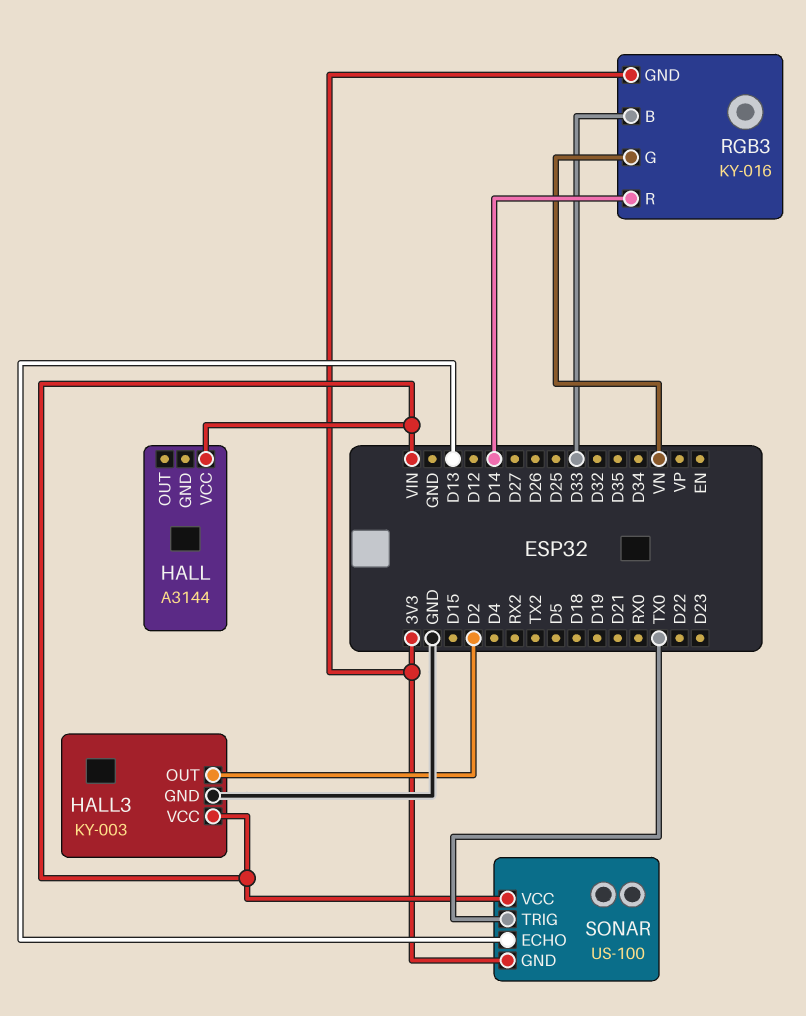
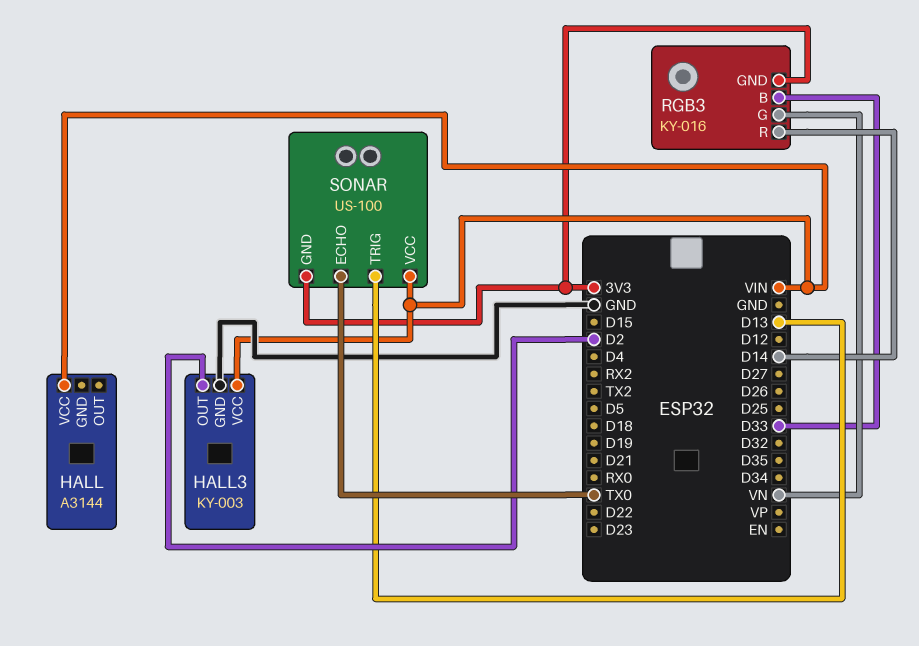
SONAR pin ECHO: D13 -> TX0
SONAR pin TRIG: TX0 -> D13

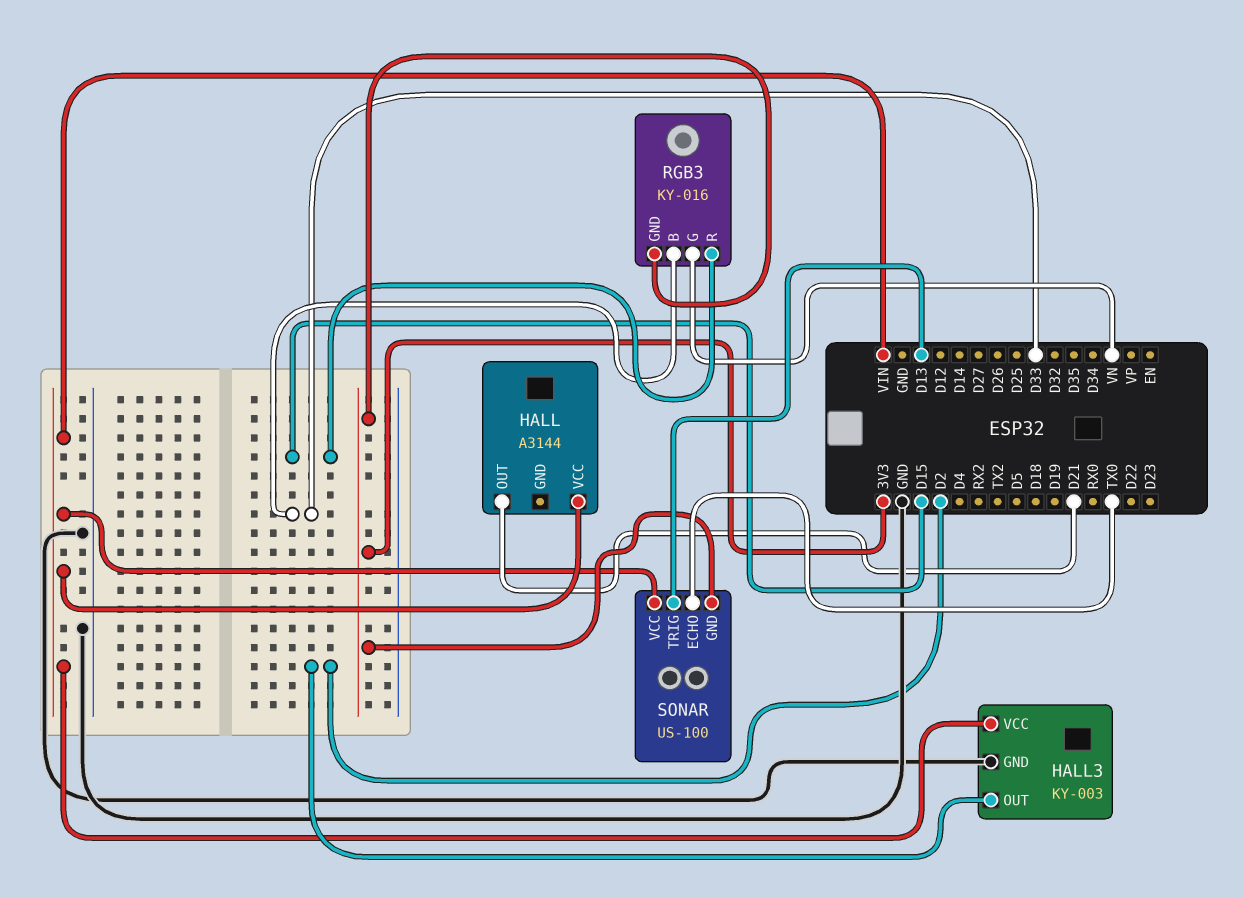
HALL pin OUT: none -> D21
RGB3 pin R: D14 -> D15

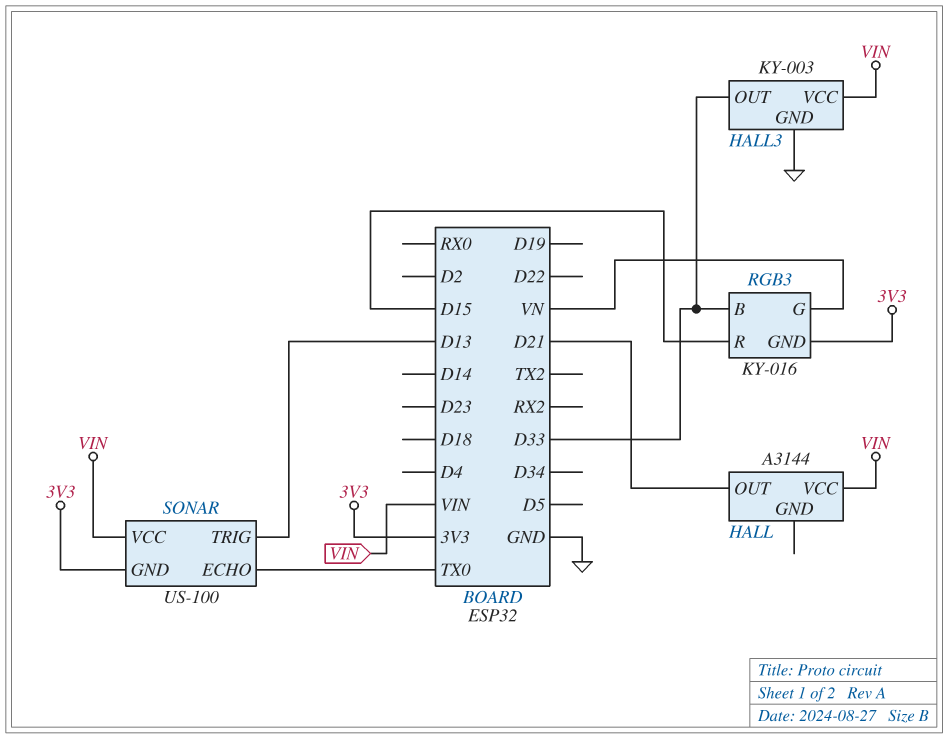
HALL3 pin OUT: D2 -> D33

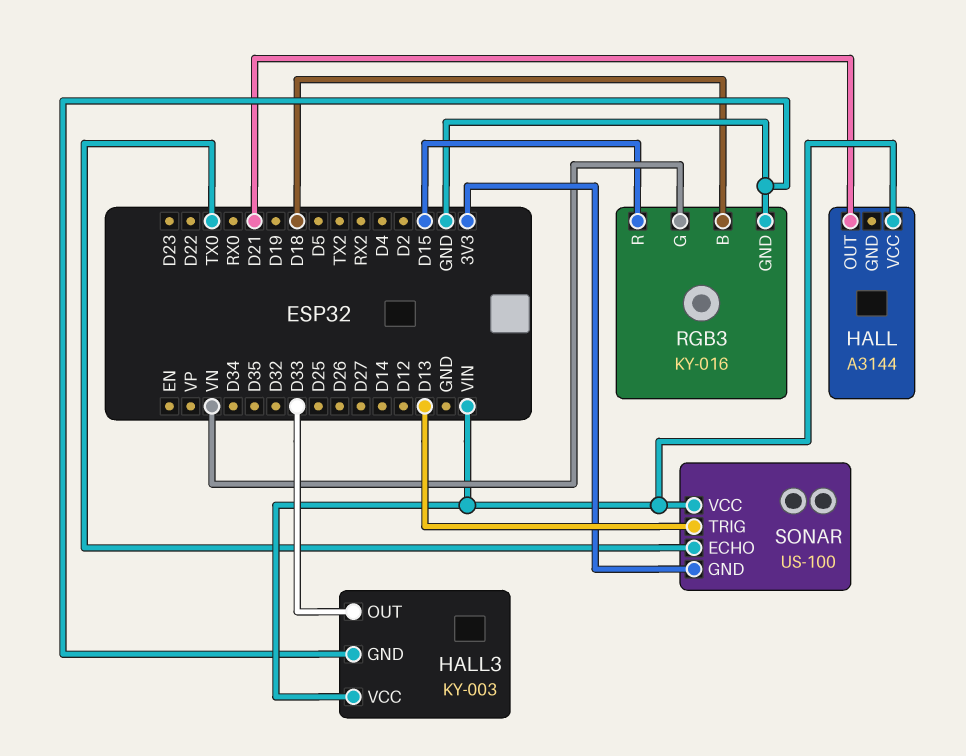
RGB3 pin B: D33 -> D18
RGB3 pin GND: 3V3 -> GND

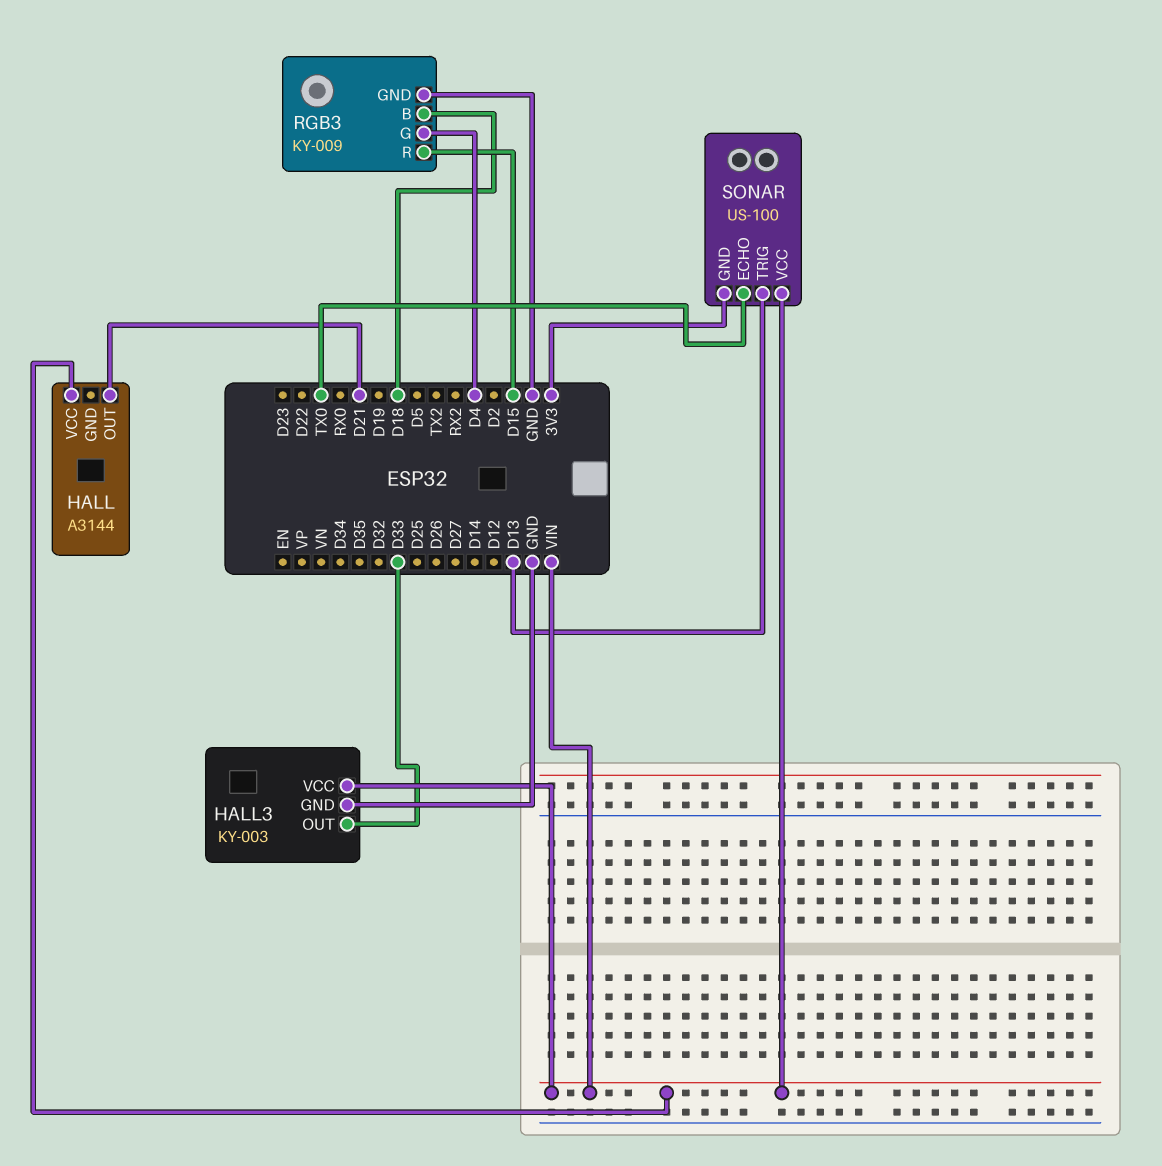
RGB3: KY-016 -> KY-009
RGB3 pin G: VN -> D4

